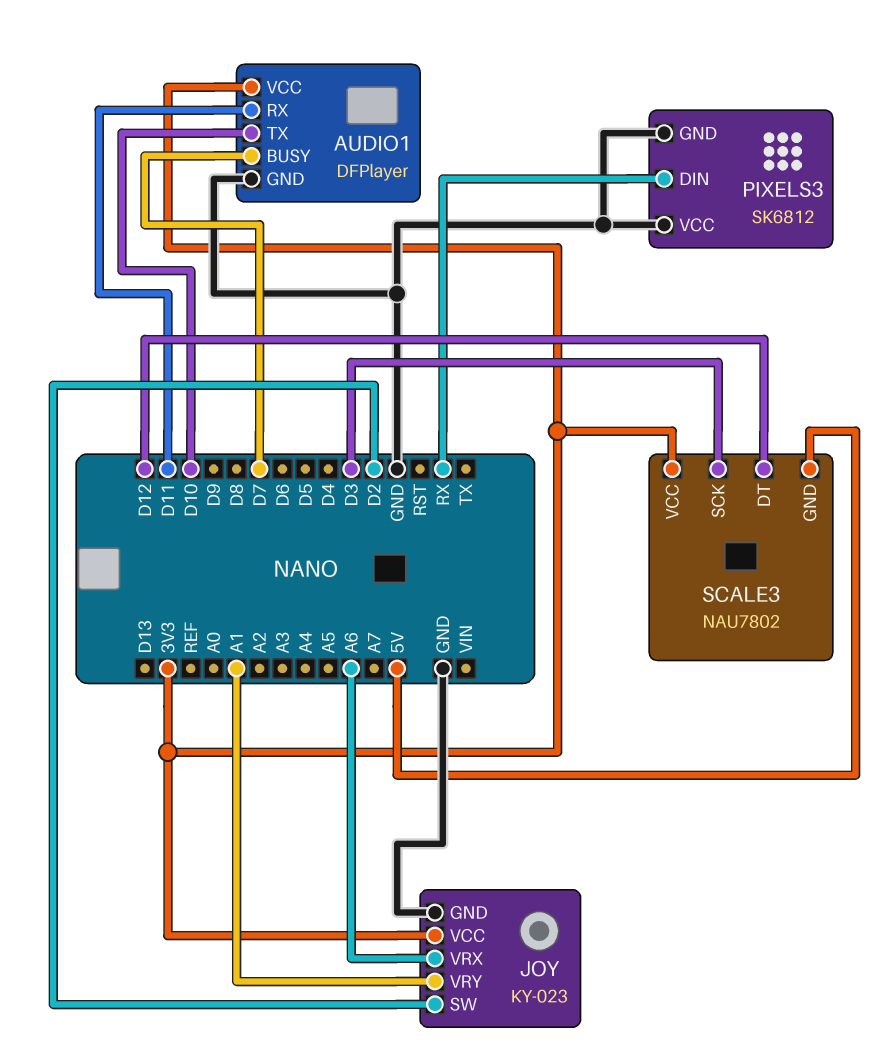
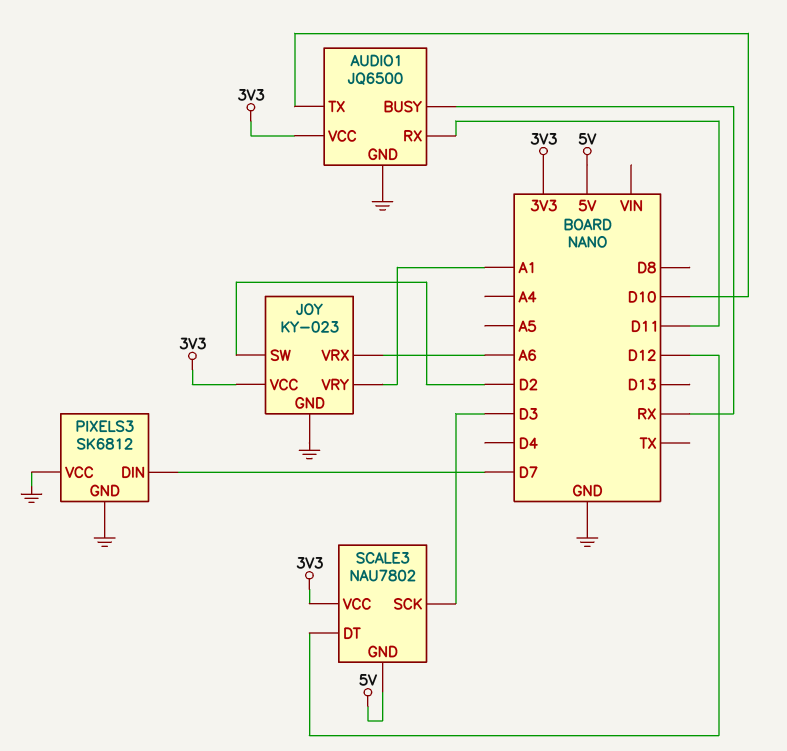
AUDIO1: DFPlayer -> JQ6500
AUDIO1 pin BUSY: D7 -> RX
PIXELS3 pin DIN: RX -> D7

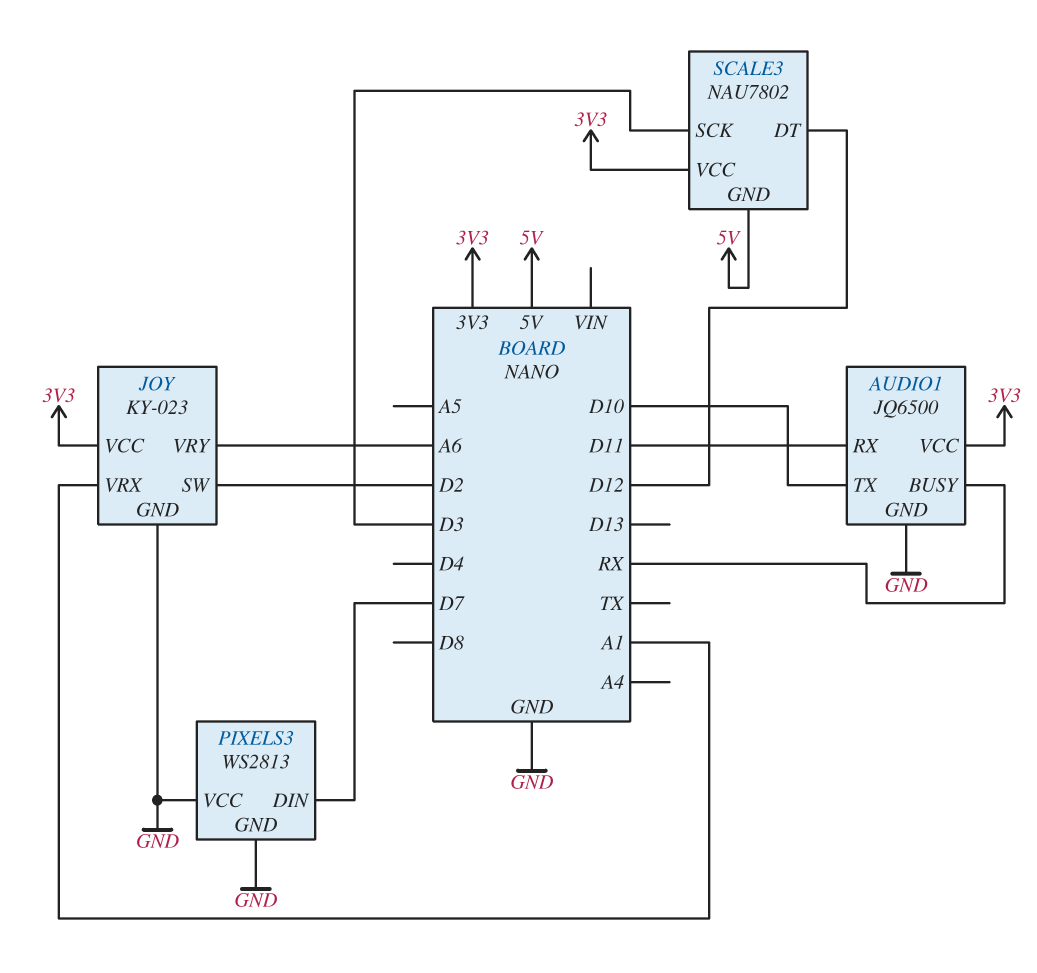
JOY pin VRX: A6 -> A1
JOY pin VRY: A1 -> A6
PIXELS3: SK6812 -> WS2813

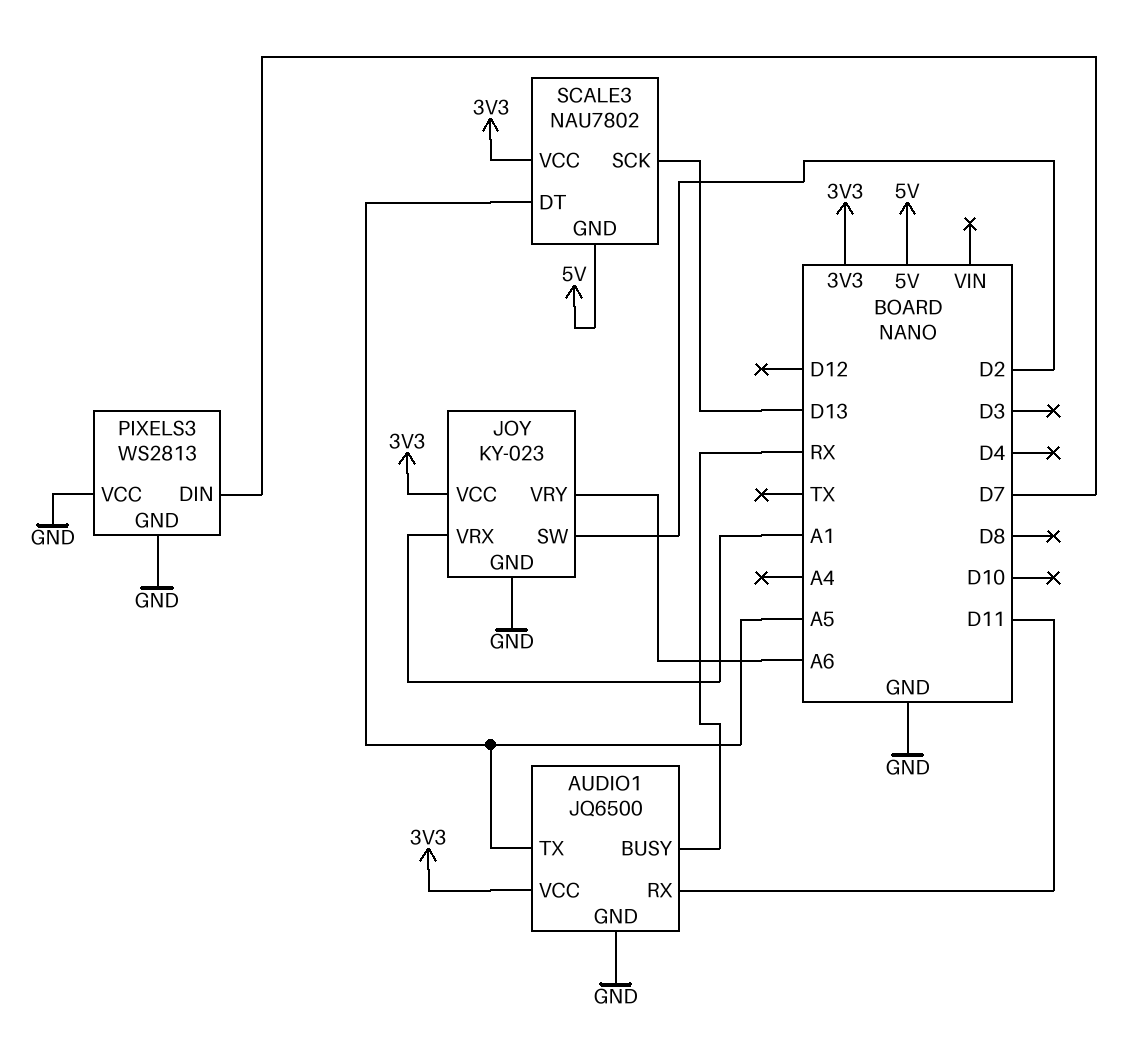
AUDIO1 pin TX: D10 -> A5
SCALE3 pin DT: D12 -> A5
SCALE3 pin SCK: D3 -> D13

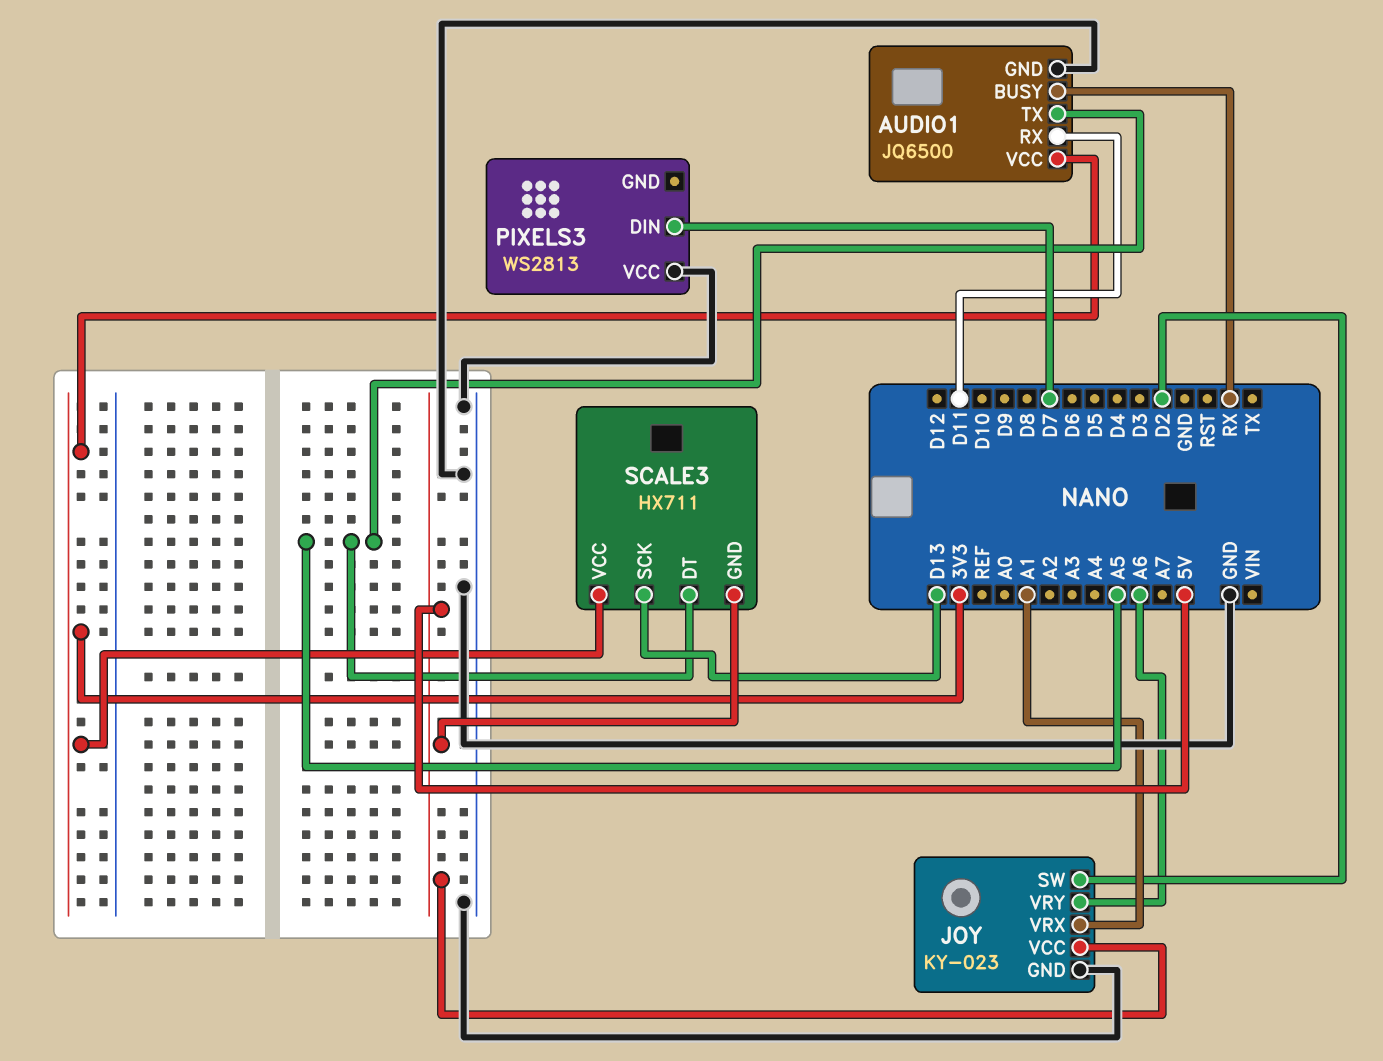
JOY pin VCC: 3V3 -> 5V
PIXELS3 pin GND: GND -> none
SCALE3: NAU7802 -> HX711

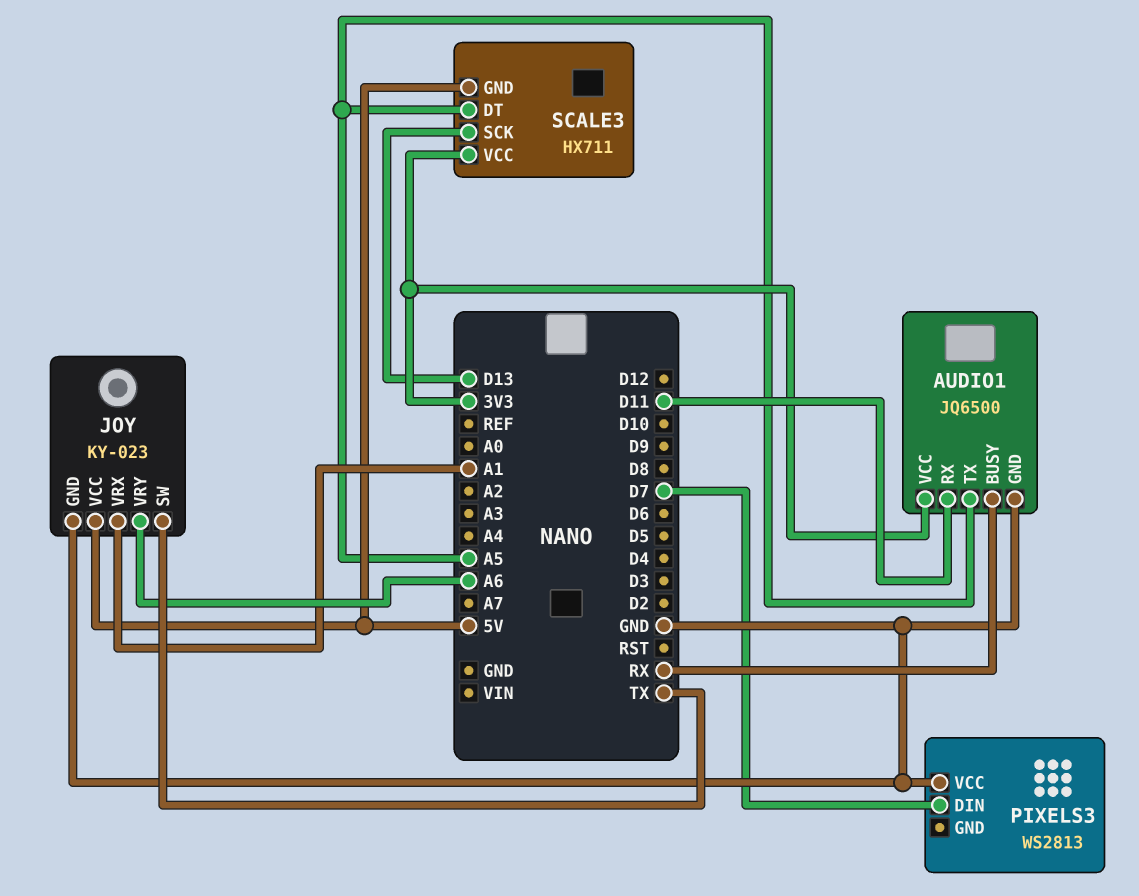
JOY pin SW: D2 -> TX

